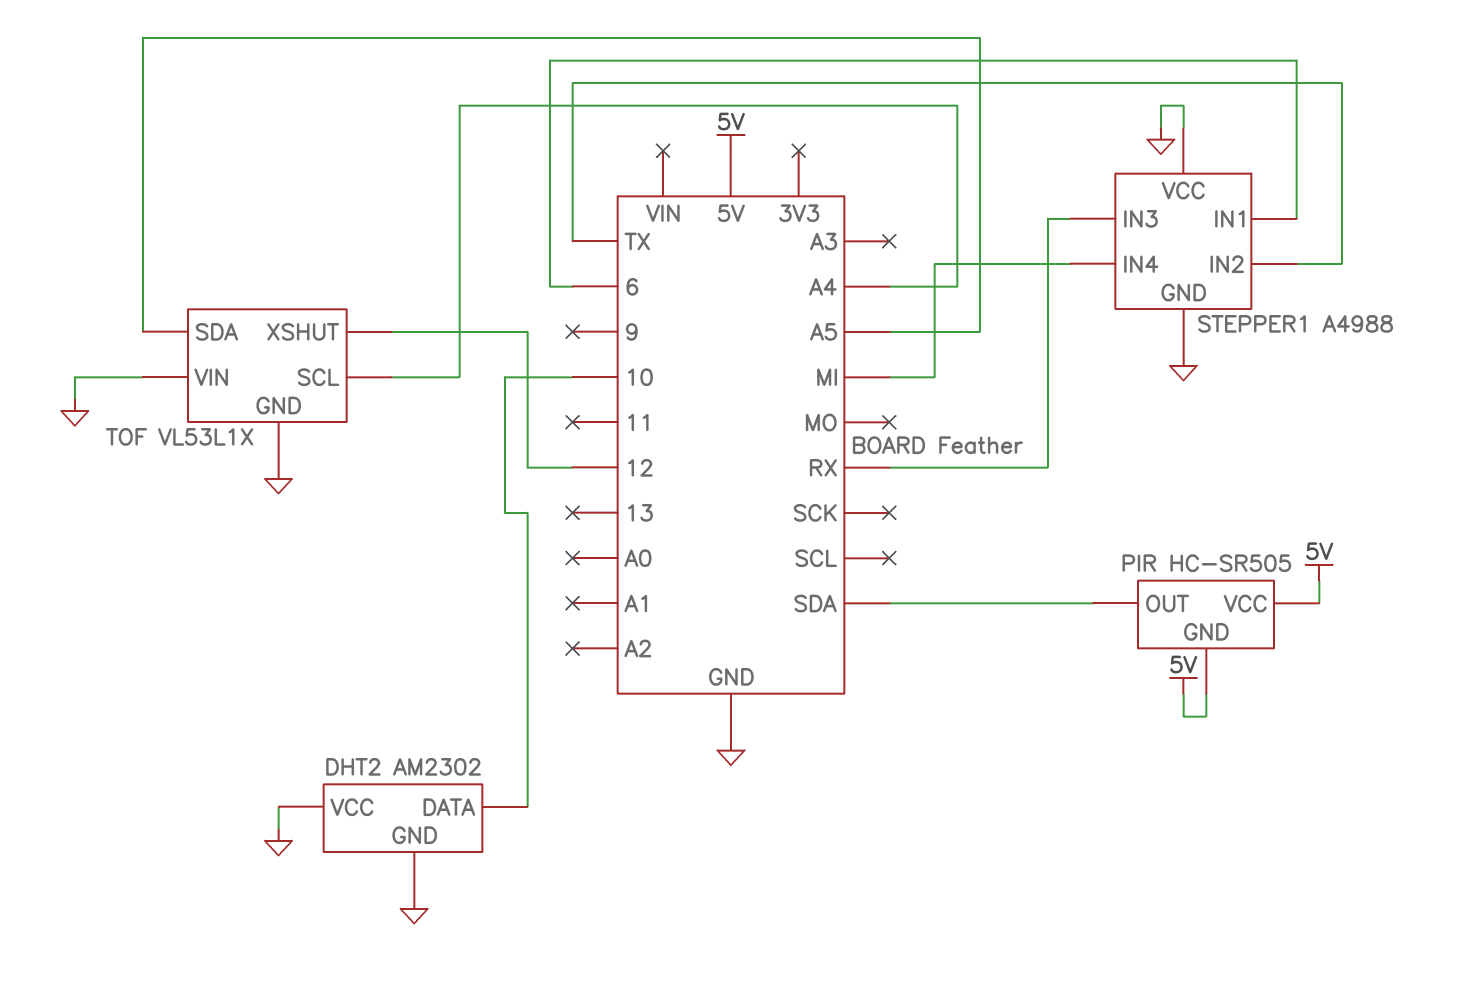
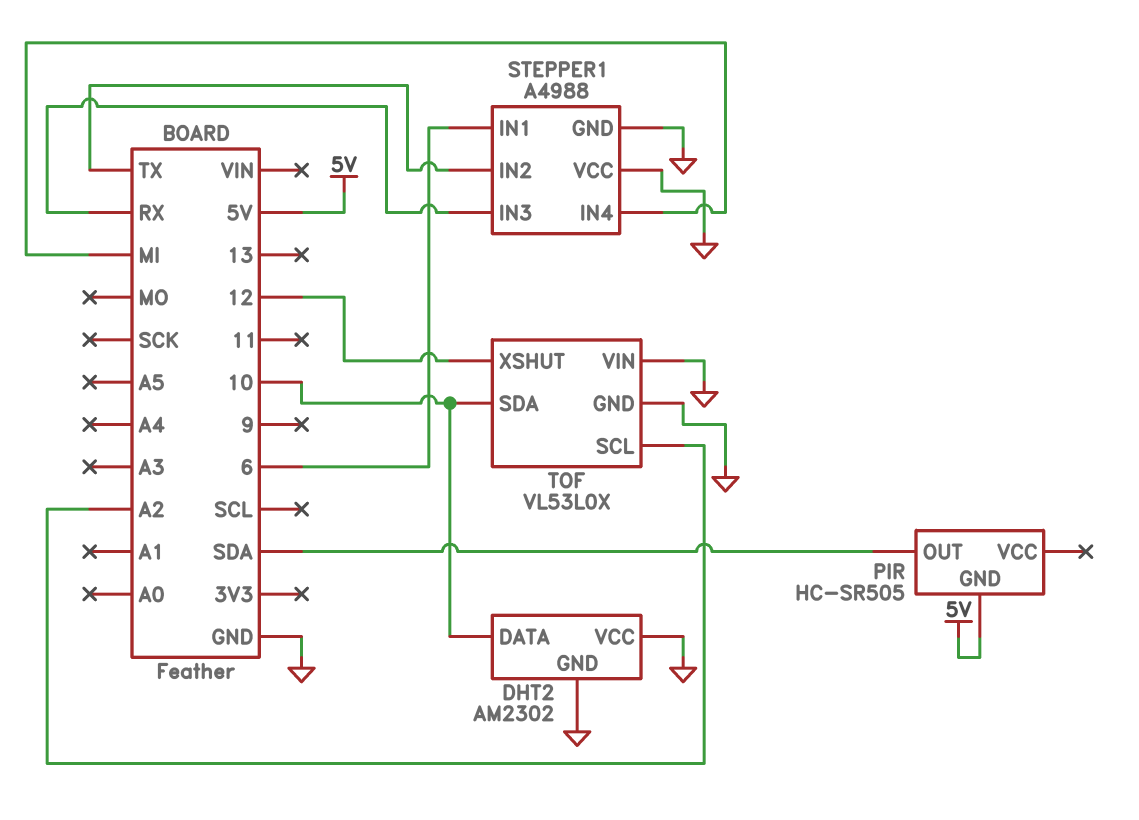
PIR pin VCC: 5V -> none
TOF: VL53L1X -> VL53L0X
TOF pin SCL: A4 -> A2
TOF pin SDA: A5 -> 10

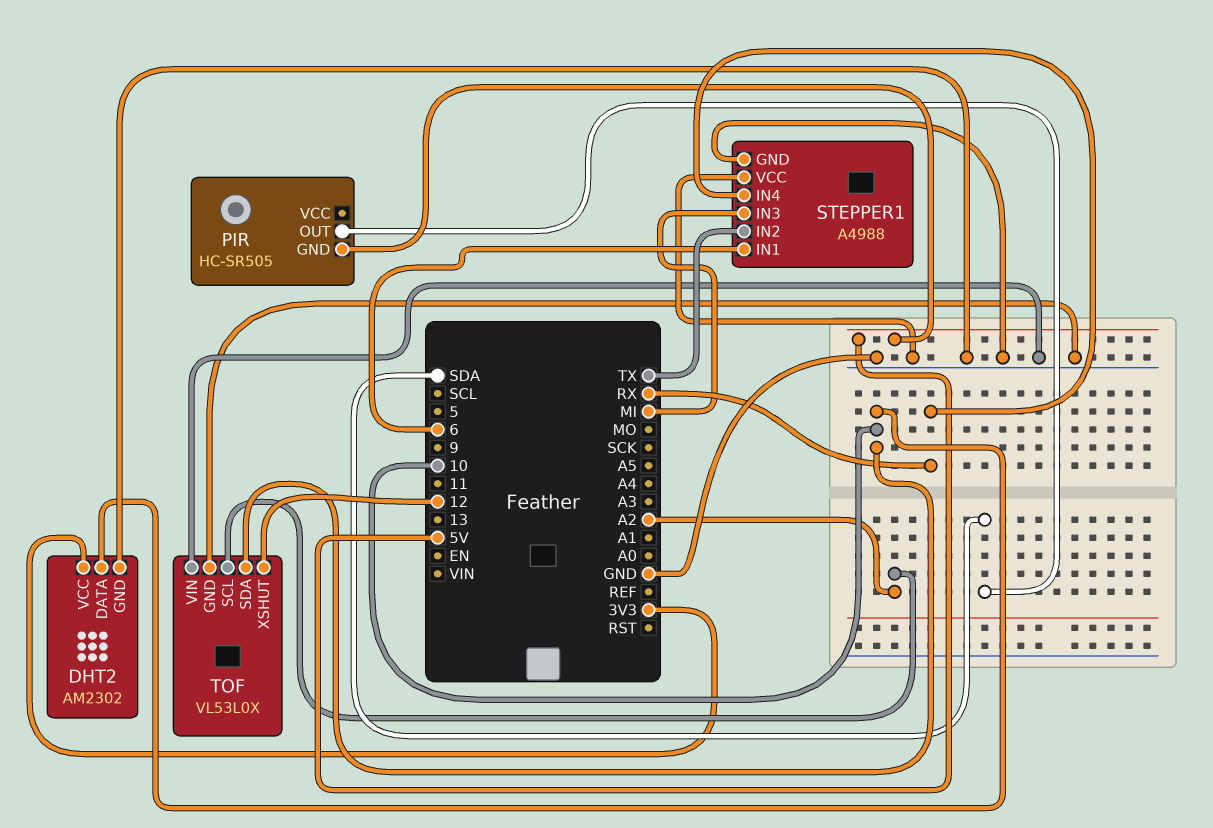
DHT2 pin VCC: GND -> 3V3
STEPPER1 pin IN3: RX -> MI
STEPPER1 pin IN4: MI -> RX

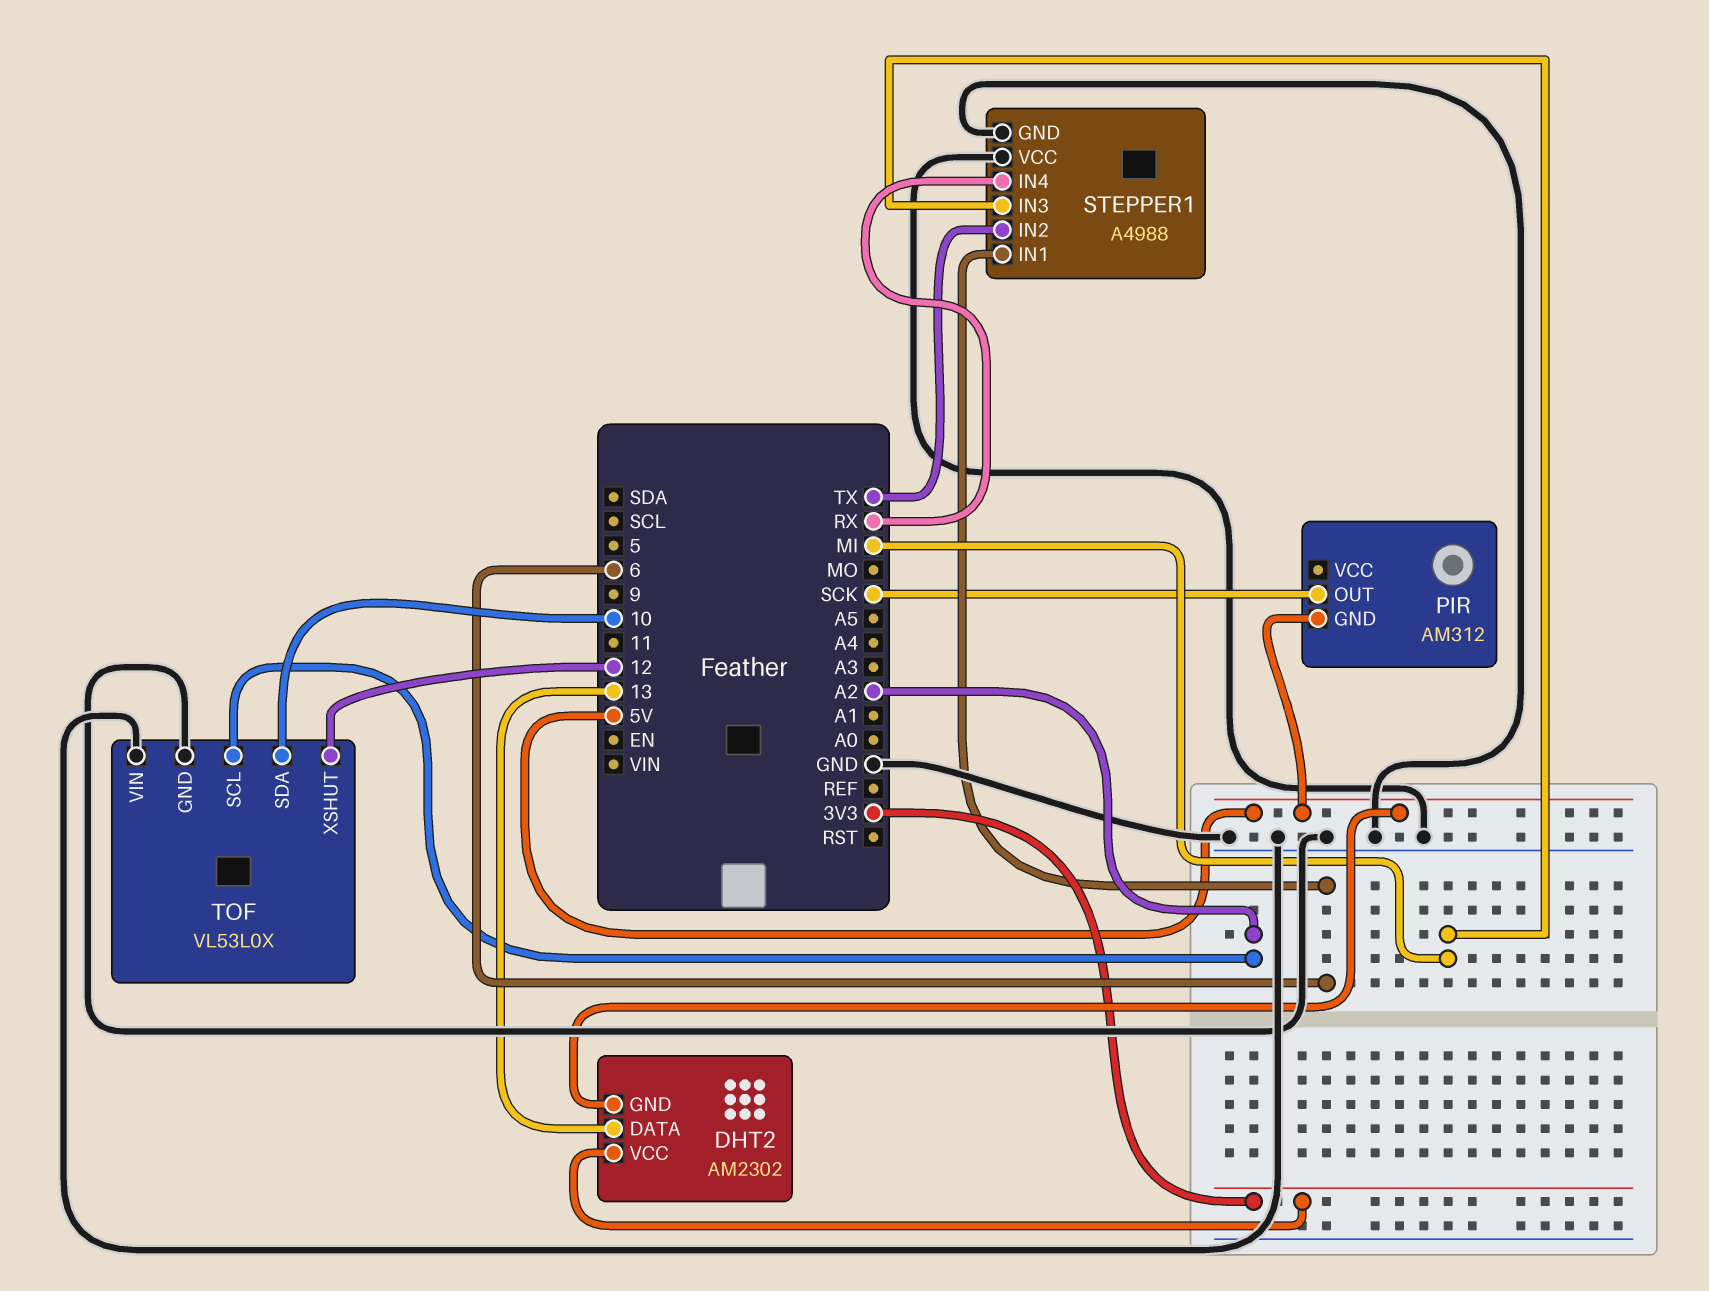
DHT2 pin DATA: 10 -> 13
DHT2 pin GND: GND -> 5V
PIR: HC-SR505 -> AM312
PIR pin OUT: SDA -> SCK

